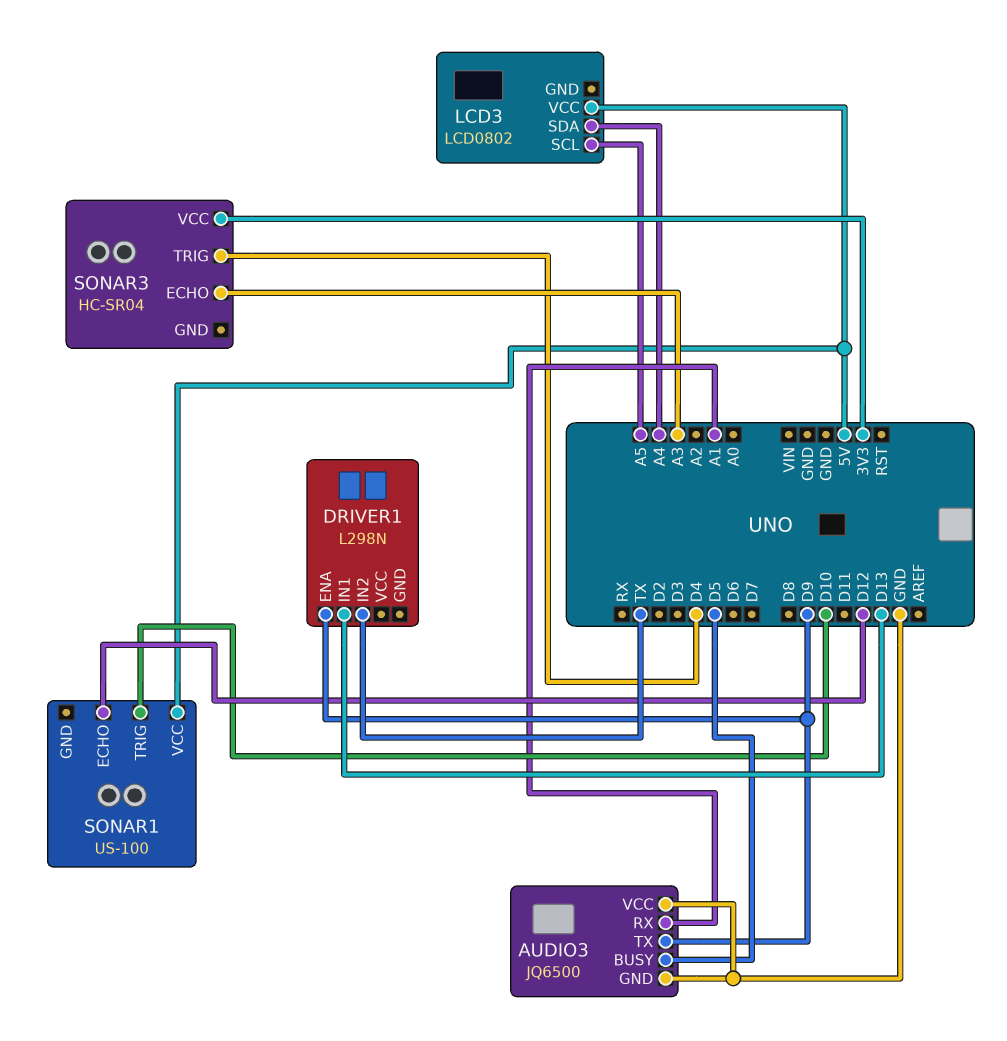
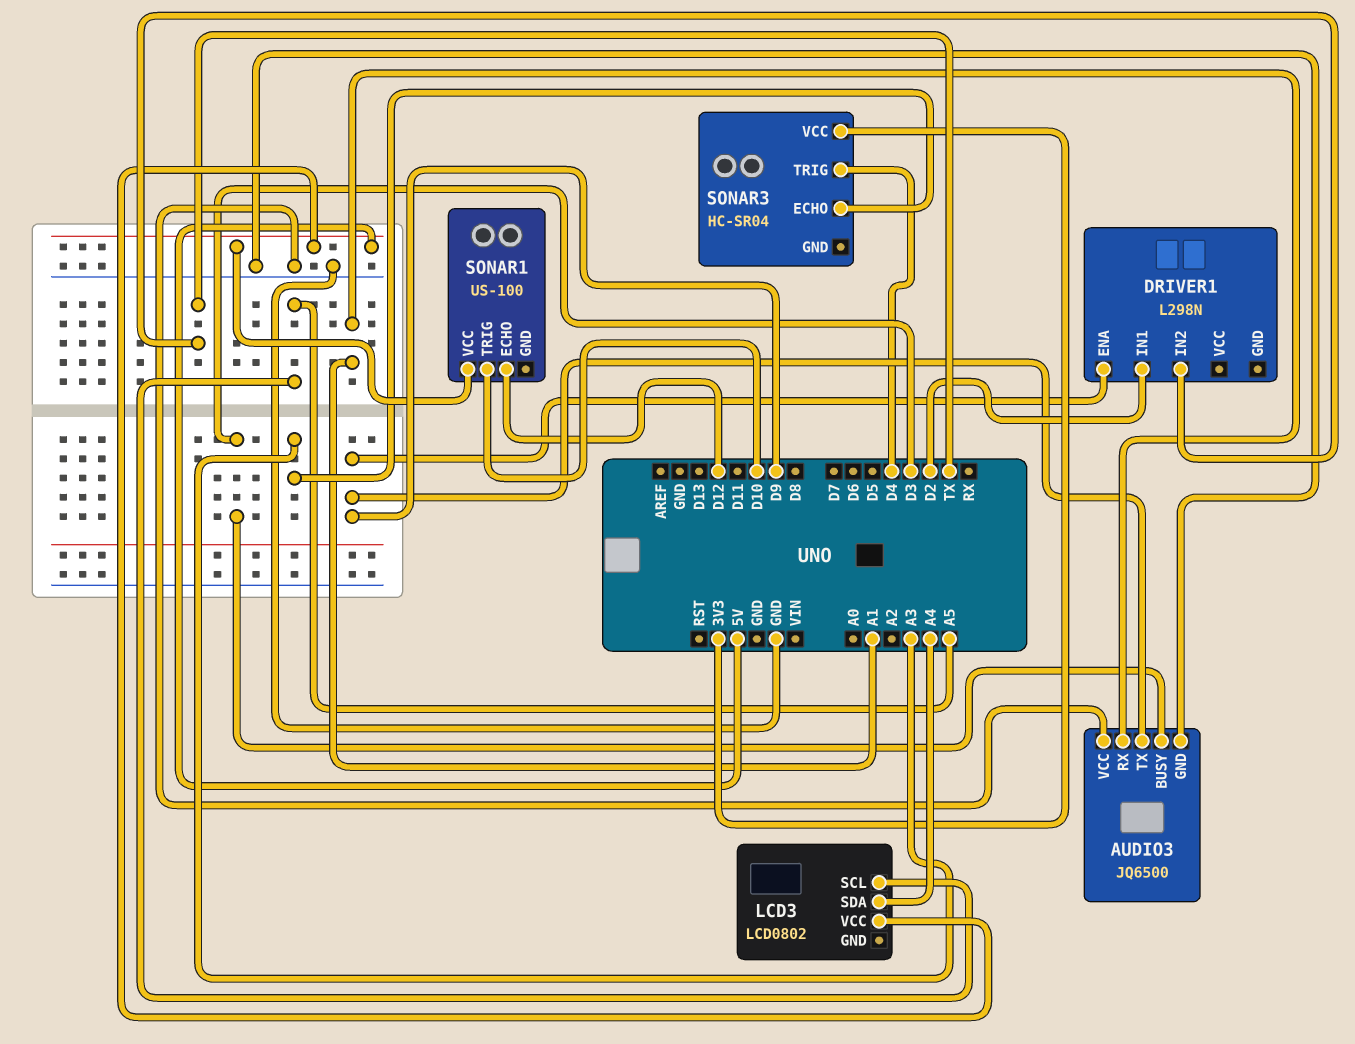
AUDIO3 pin BUSY: D5 -> D3
DRIVER1 pin IN1: D13 -> D2

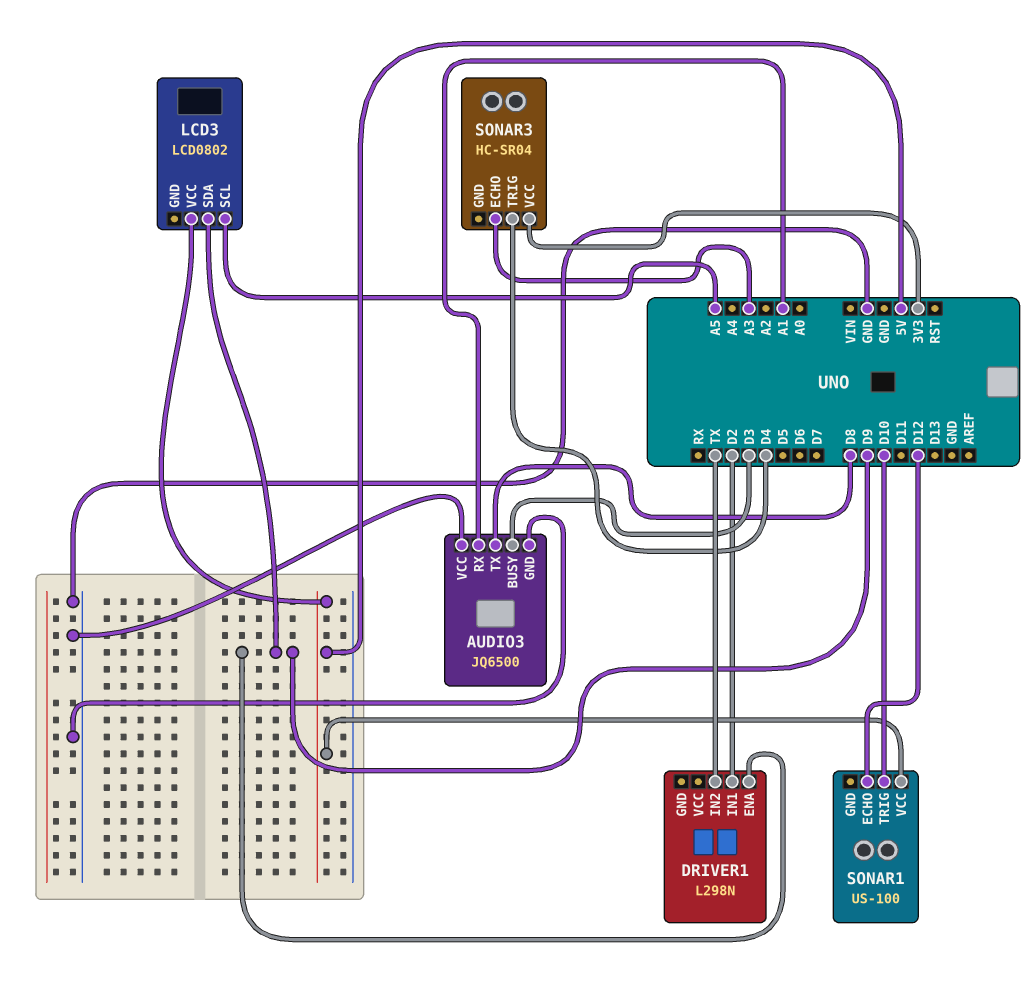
AUDIO3 pin TX: D9 -> D8
LCD3 pin SDA: A4 -> D9

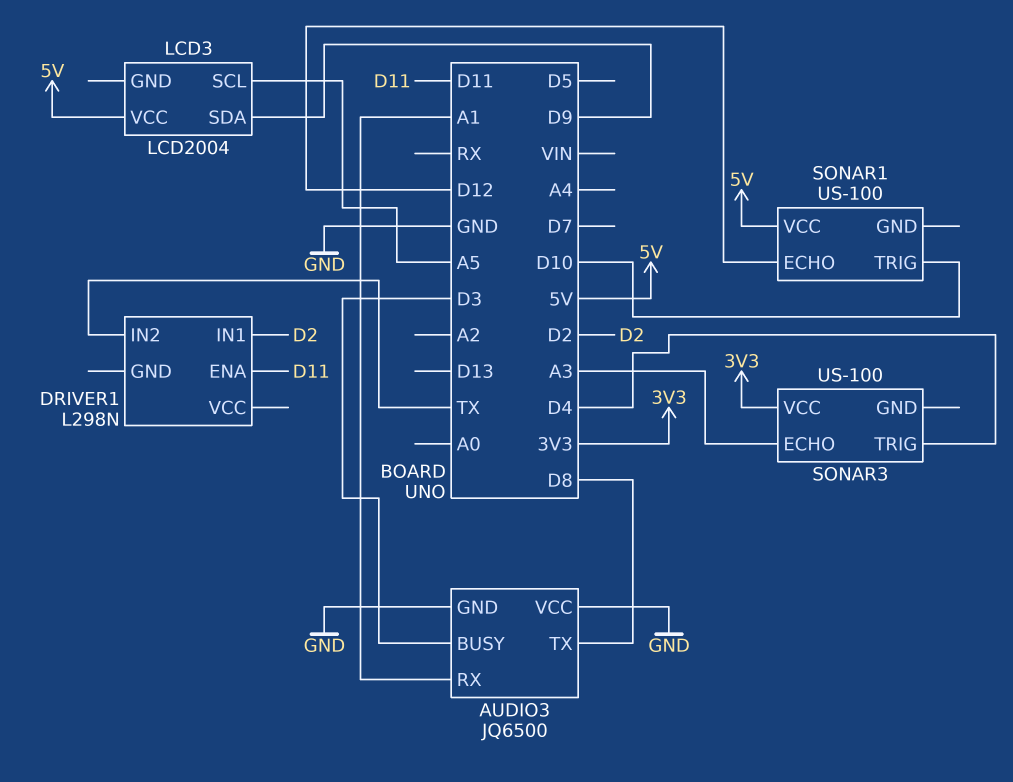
DRIVER1 pin ENA: D9 -> D11
LCD3: LCD0802 -> LCD2004
SONAR3: HC-SR04 -> US-100

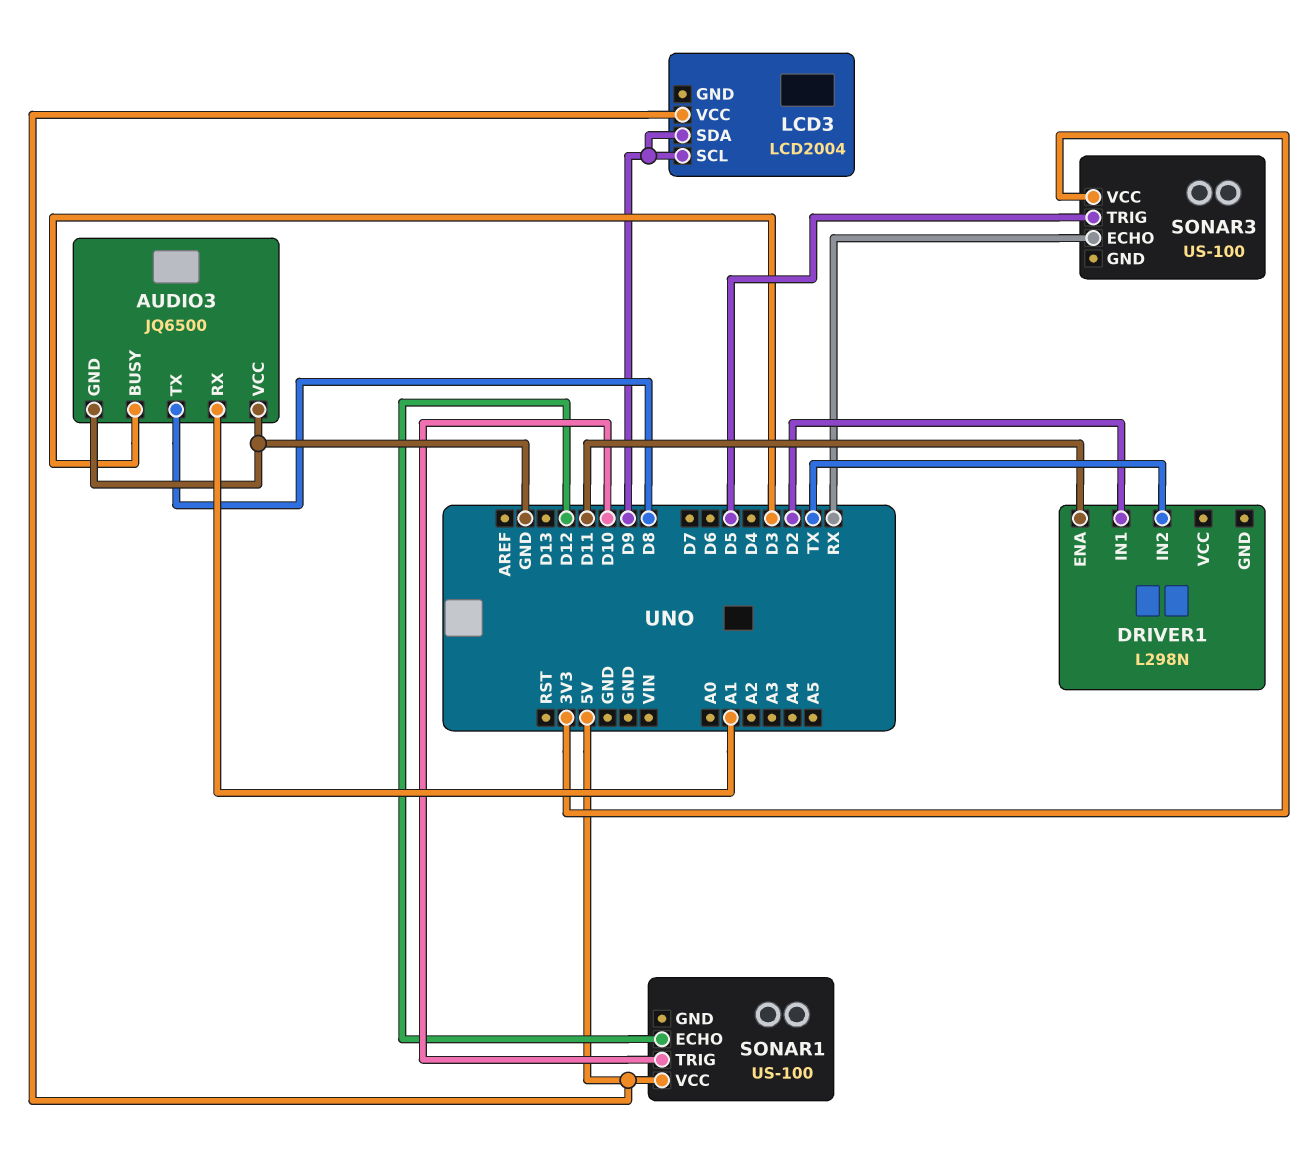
LCD3 pin SCL: A5 -> D9
SONAR3 pin ECHO: A3 -> RX
SONAR3 pin TRIG: D4 -> D5

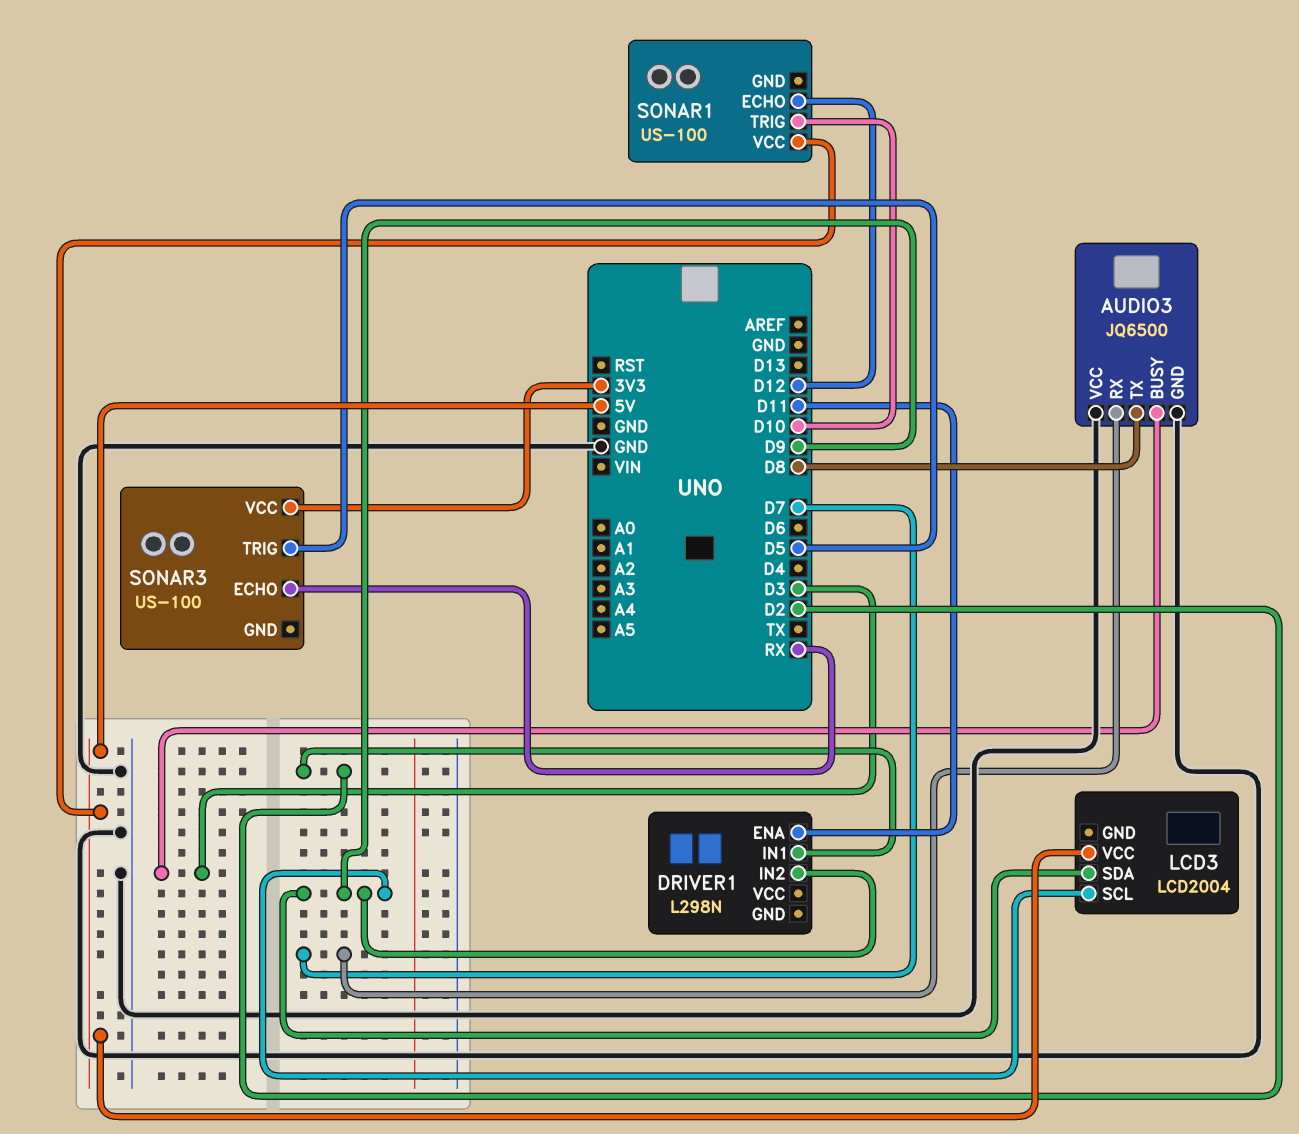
AUDIO3 pin RX: A1 -> D7
DRIVER1 pin IN2: TX -> D9

